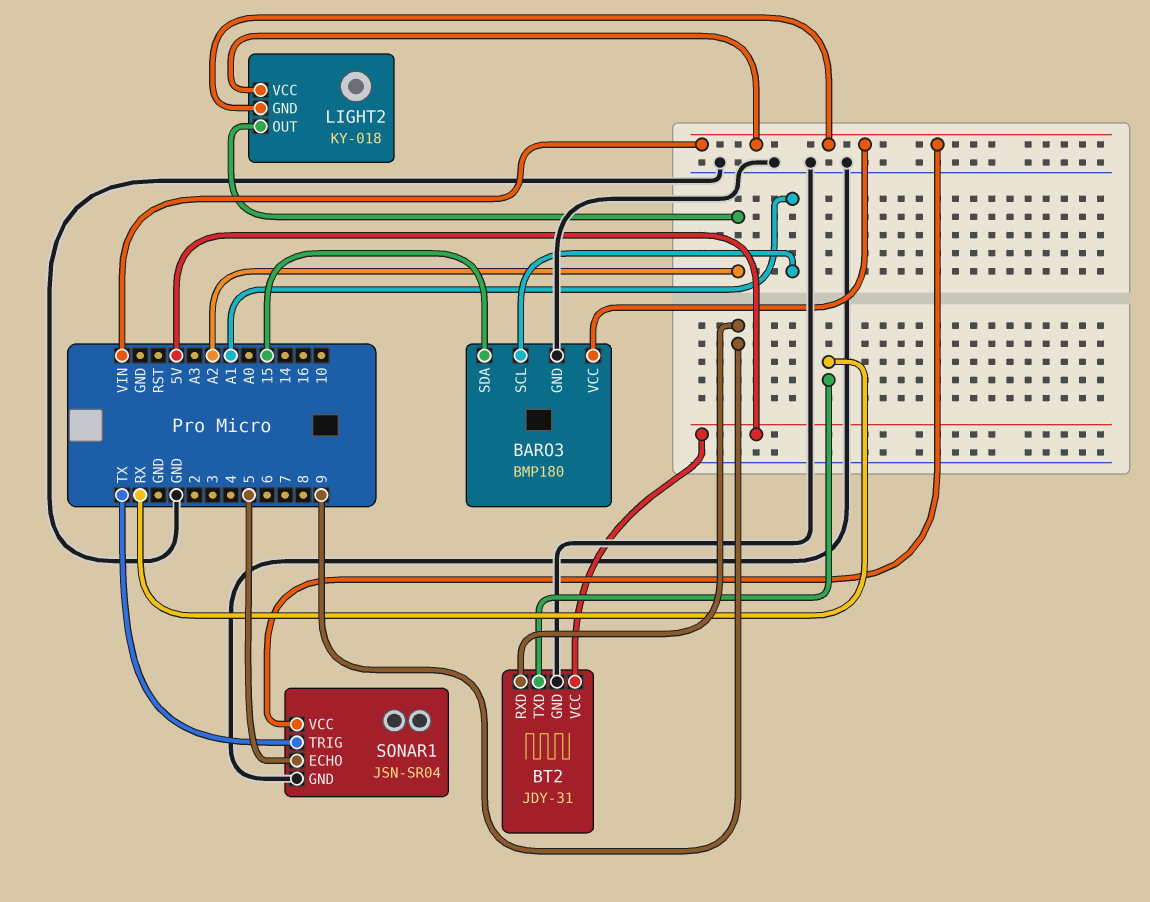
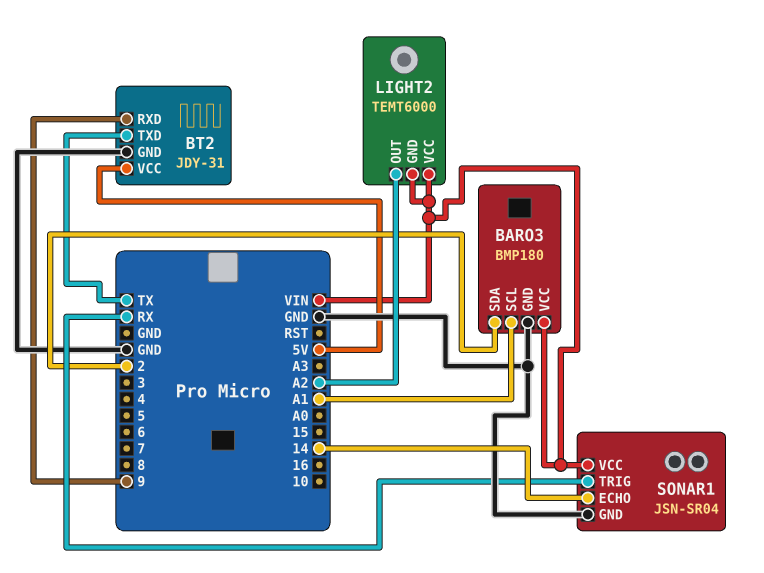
BARO3 pin SDA: 15 -> 2
BT2 pin TXD: RX -> TX
LIGHT2: KY-018 -> TEMT6000
SONAR1 pin ECHO: 5 -> 14
SONAR1 pin TRIG: TX -> RX

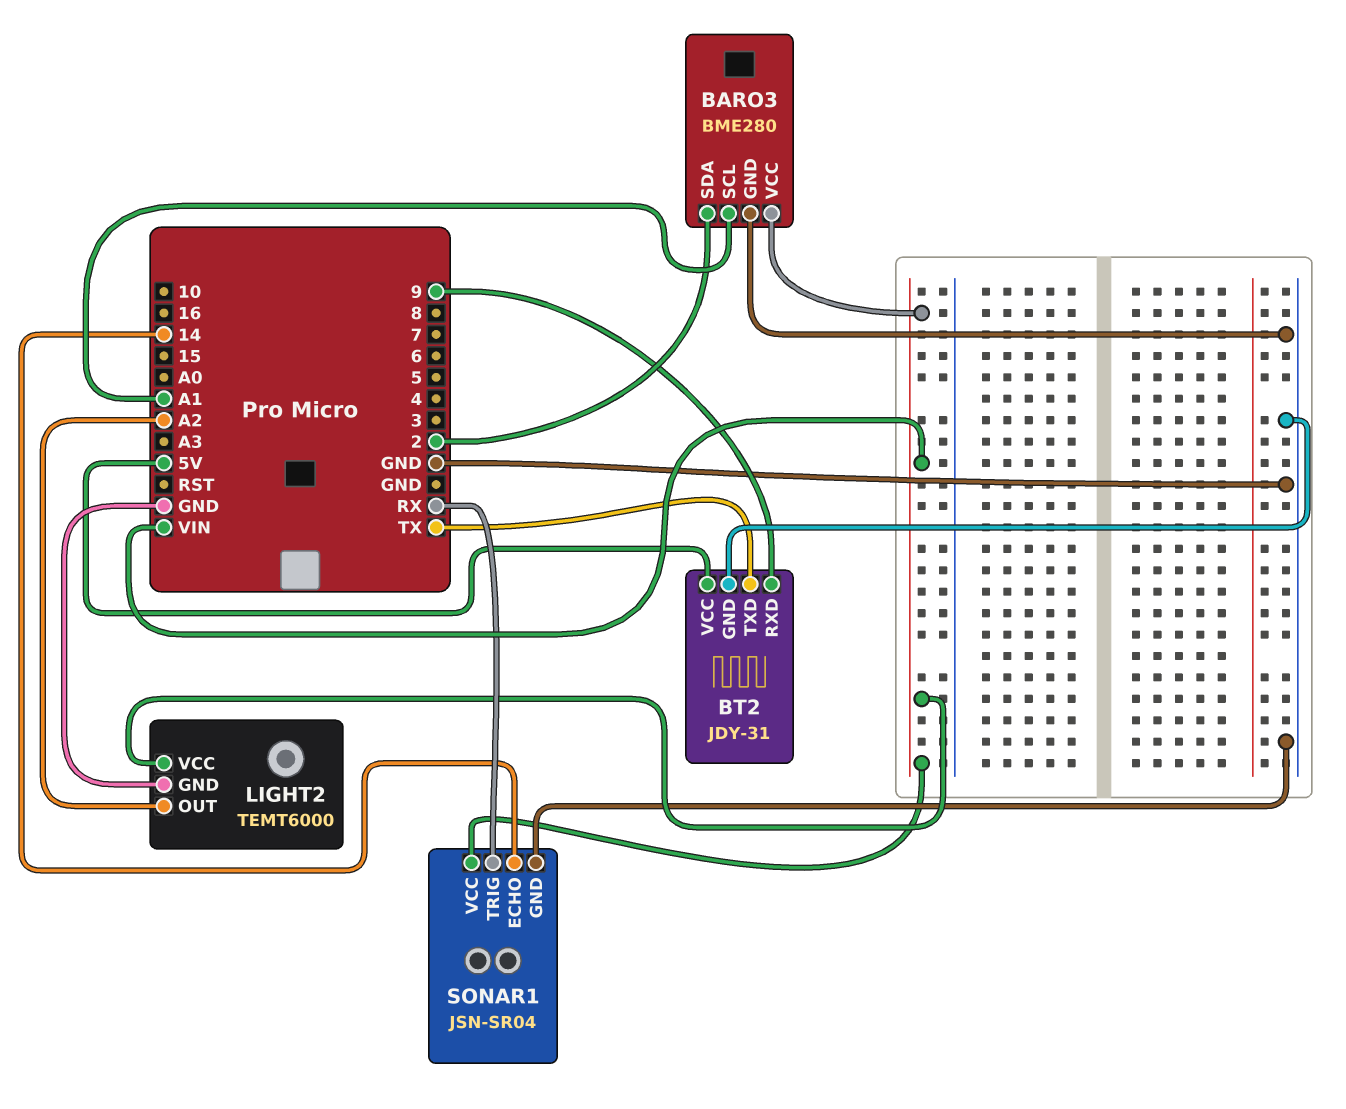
BARO3: BMP180 -> BME280
LIGHT2 pin GND: VIN -> GND

